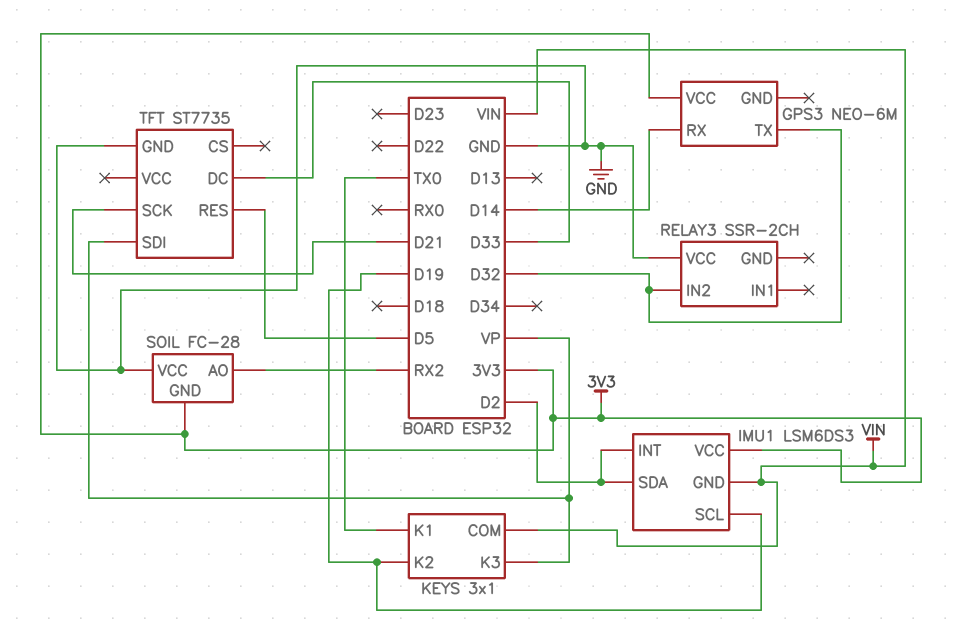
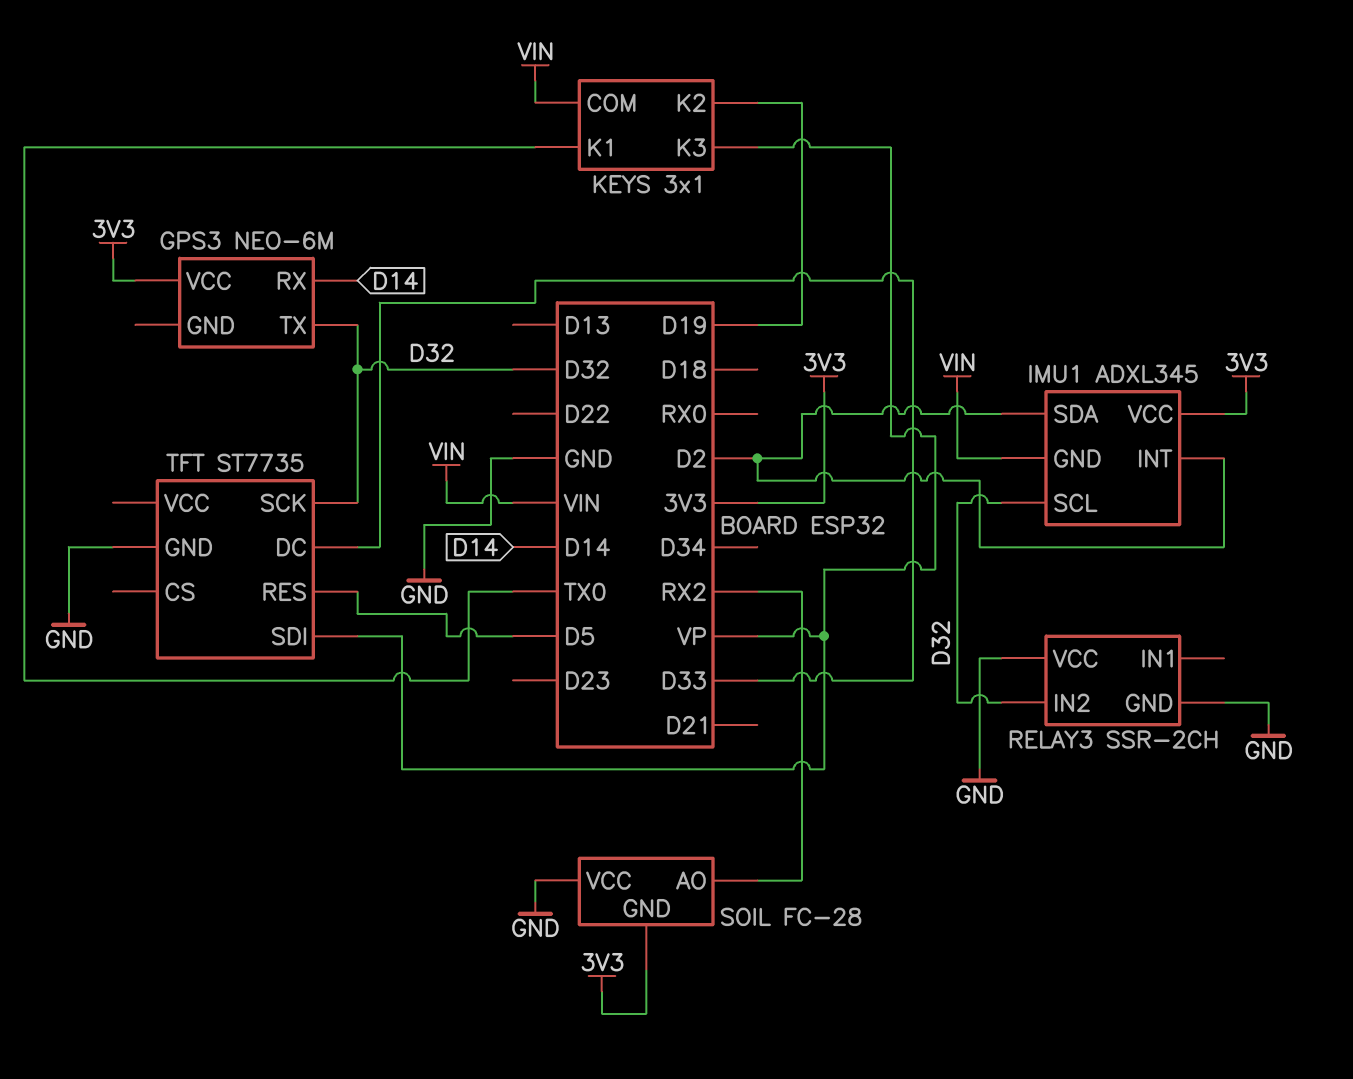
IMU1: LSM6DS3 -> ADXL345
IMU1 pin SCL: D19 -> D32
RELAY3 pin GND: none -> GND
TFT pin SCK: D21 -> D32

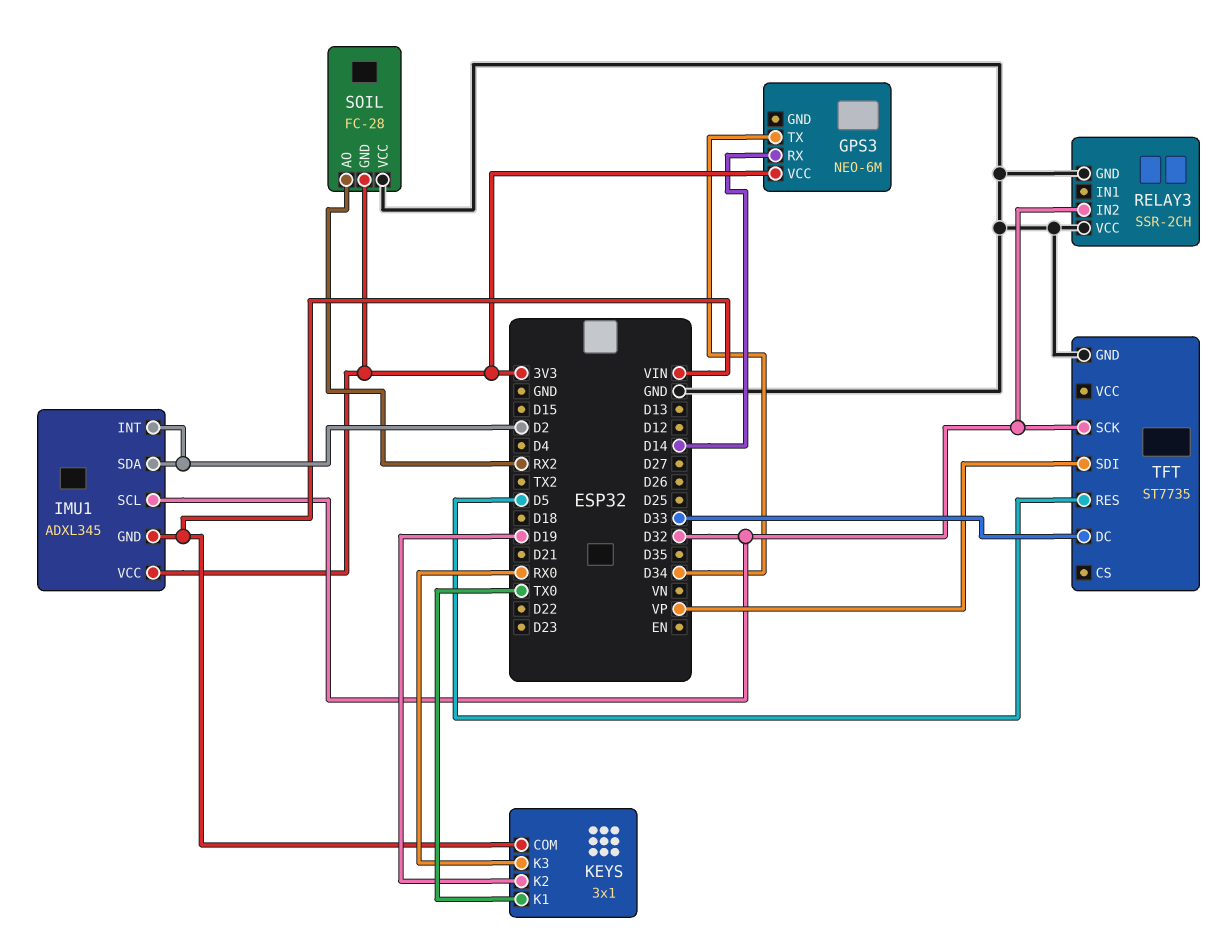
GPS3 pin TX: D32 -> D34
KEYS pin K3: VP -> RX0

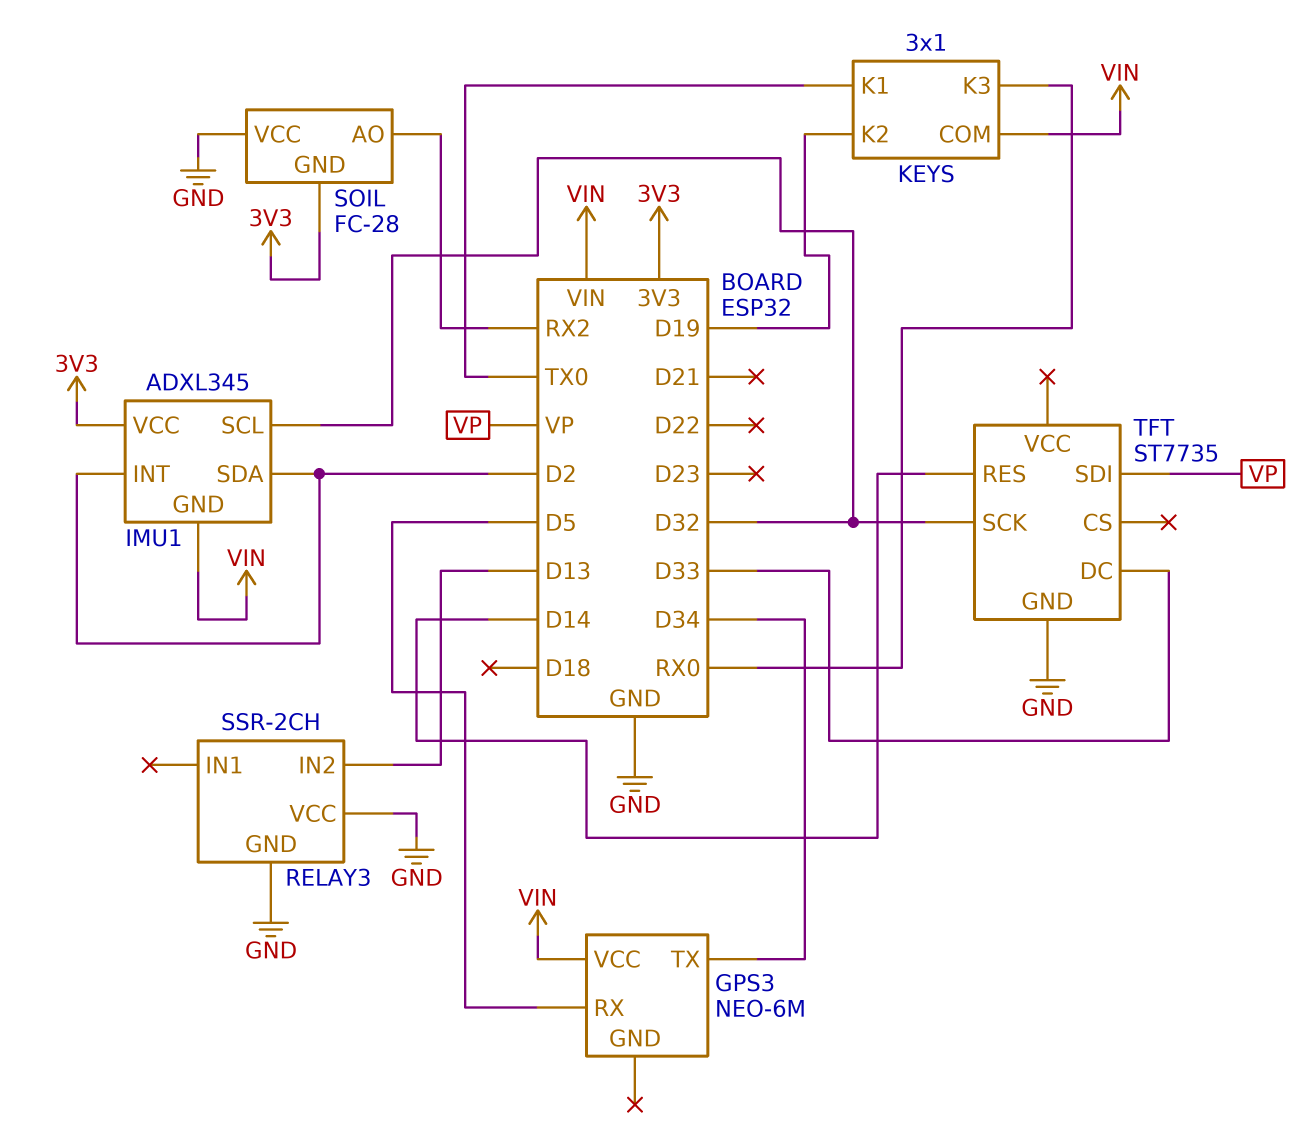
GPS3 pin RX: D14 -> D5
GPS3 pin VCC: 3V3 -> VIN
RELAY3 pin IN2: D32 -> D13
TFT pin RES: D5 -> D14

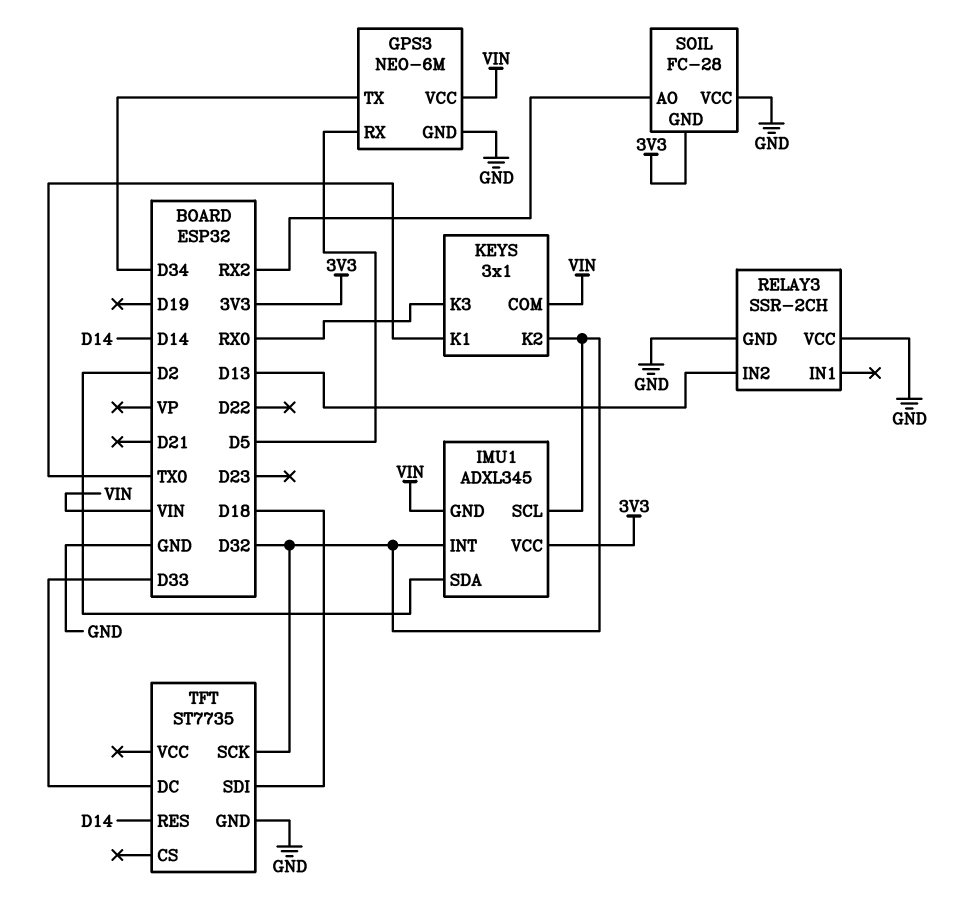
GPS3 pin GND: none -> GND
IMU1 pin INT: D2 -> D32
KEYS pin K2: D19 -> D32
TFT pin SDI: VP -> D18

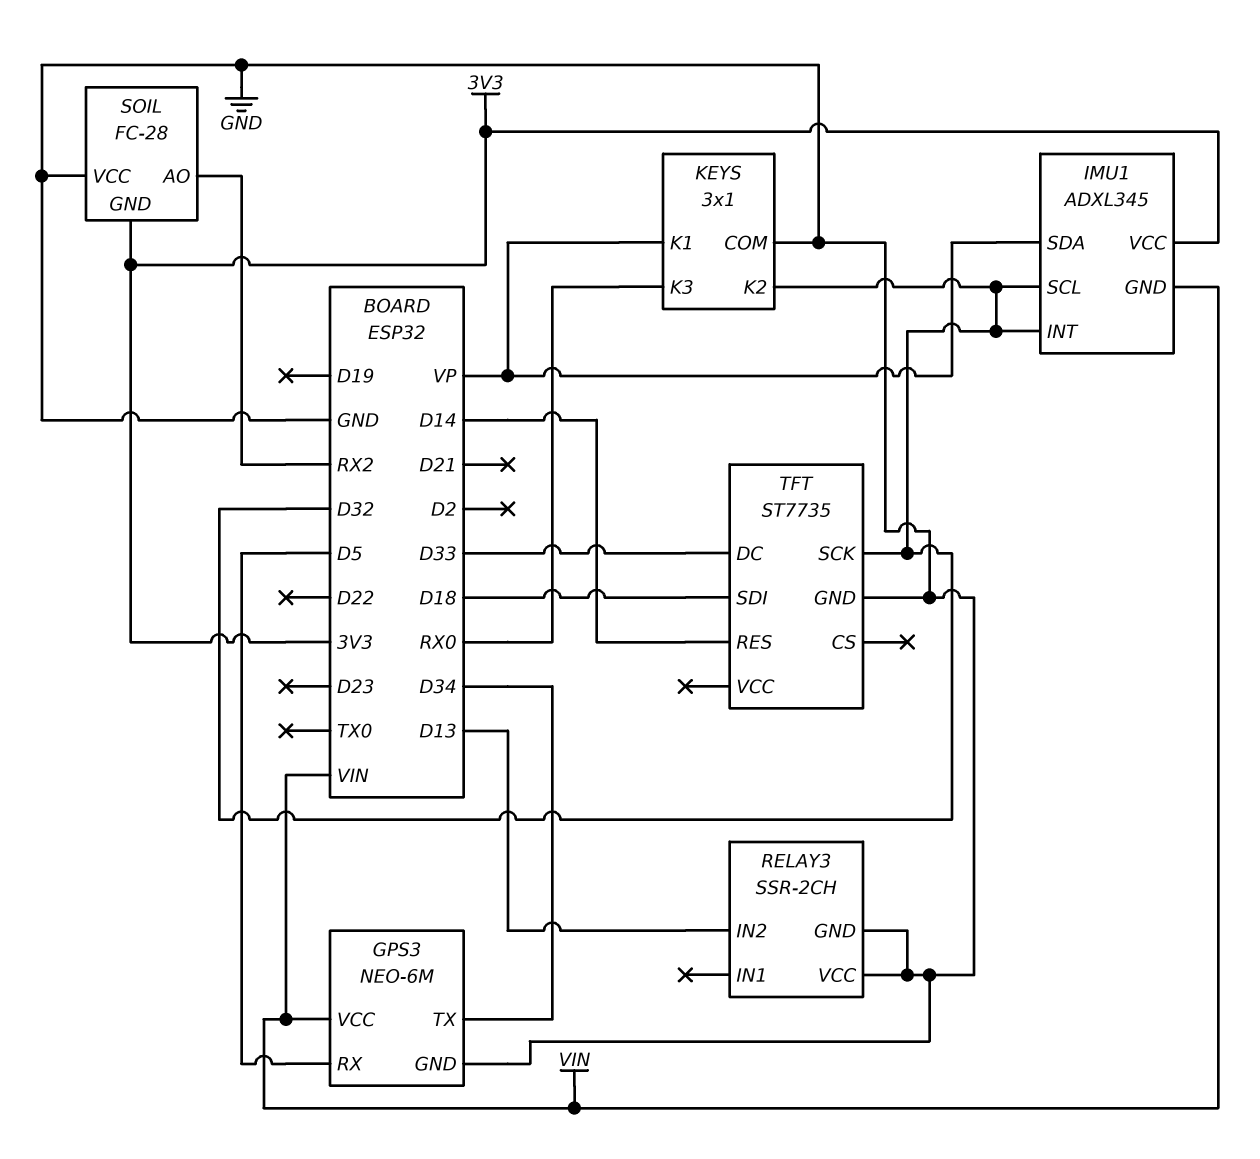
IMU1 pin SDA: D2 -> VP
KEYS pin COM: VIN -> GND
KEYS pin K1: TX0 -> VP

